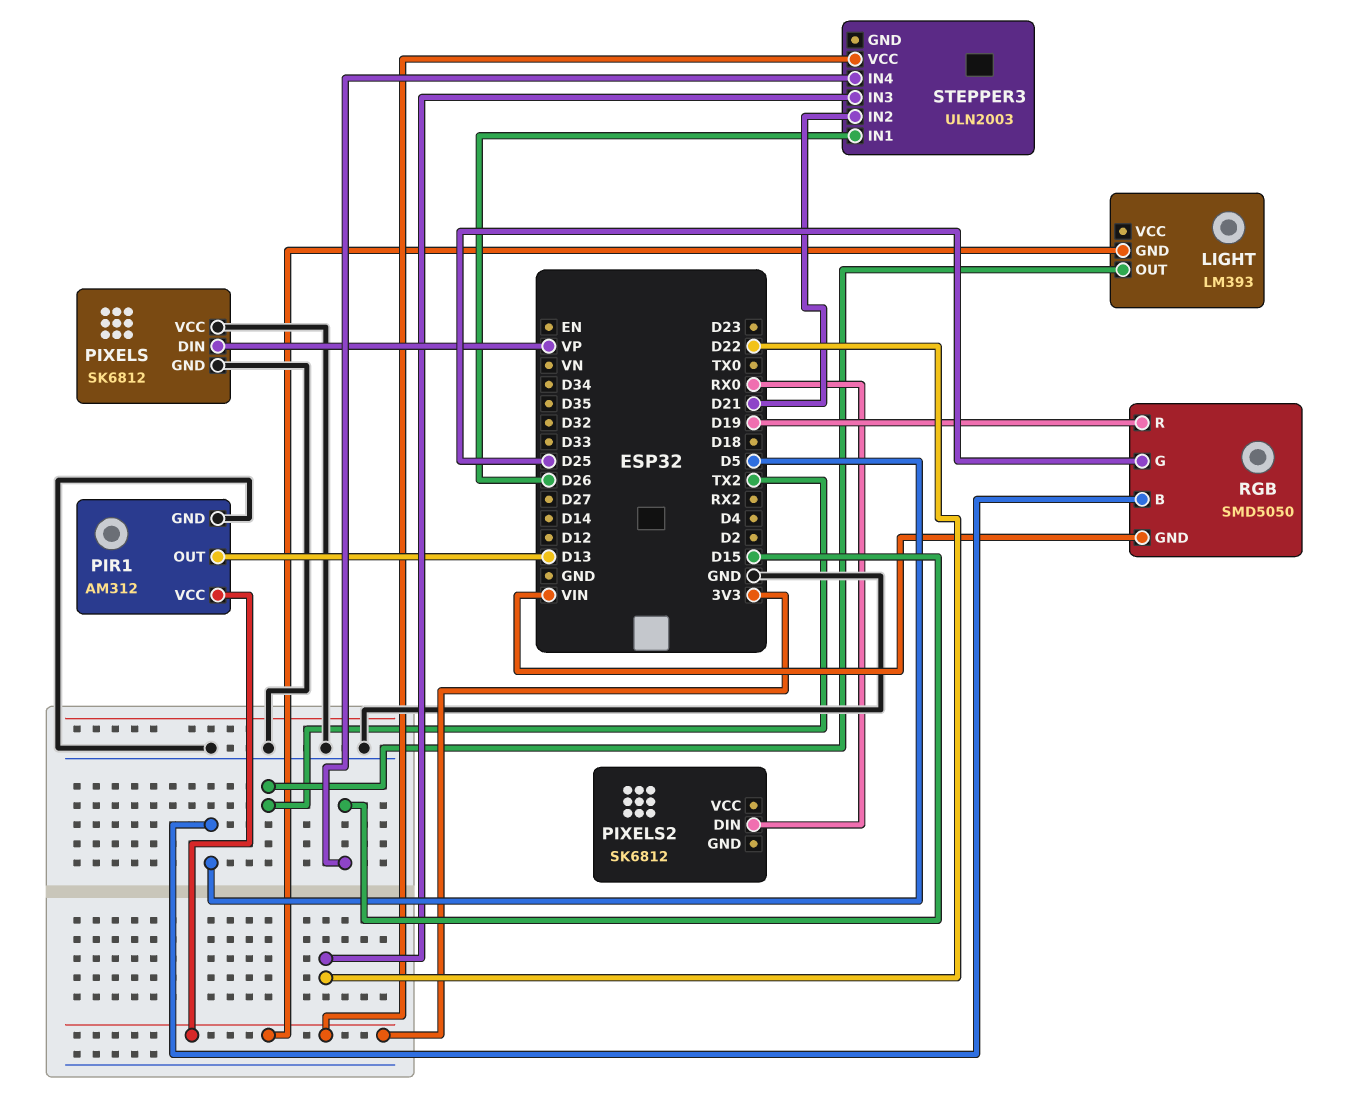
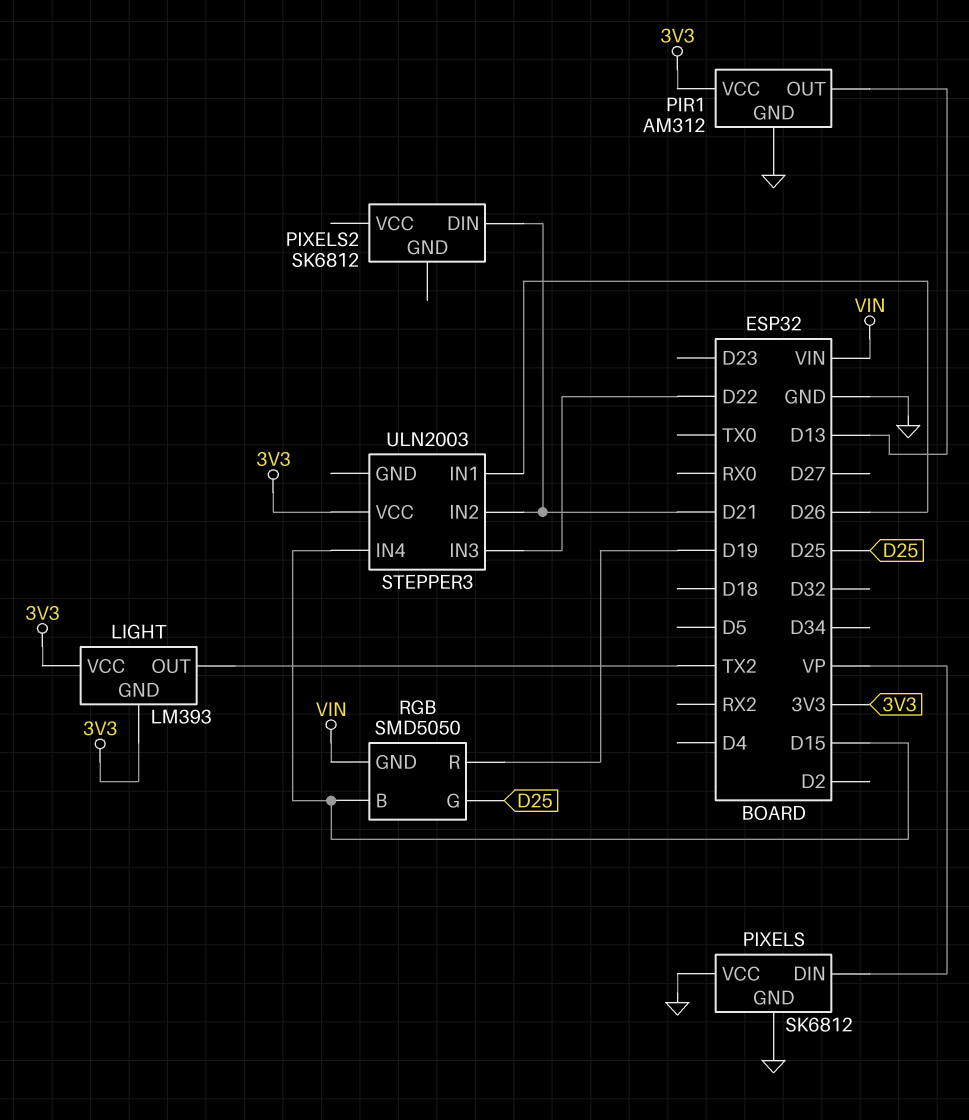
LIGHT pin VCC: none -> 3V3
PIXELS2 pin DIN: RX0 -> D21
RGB pin B: D5 -> D15

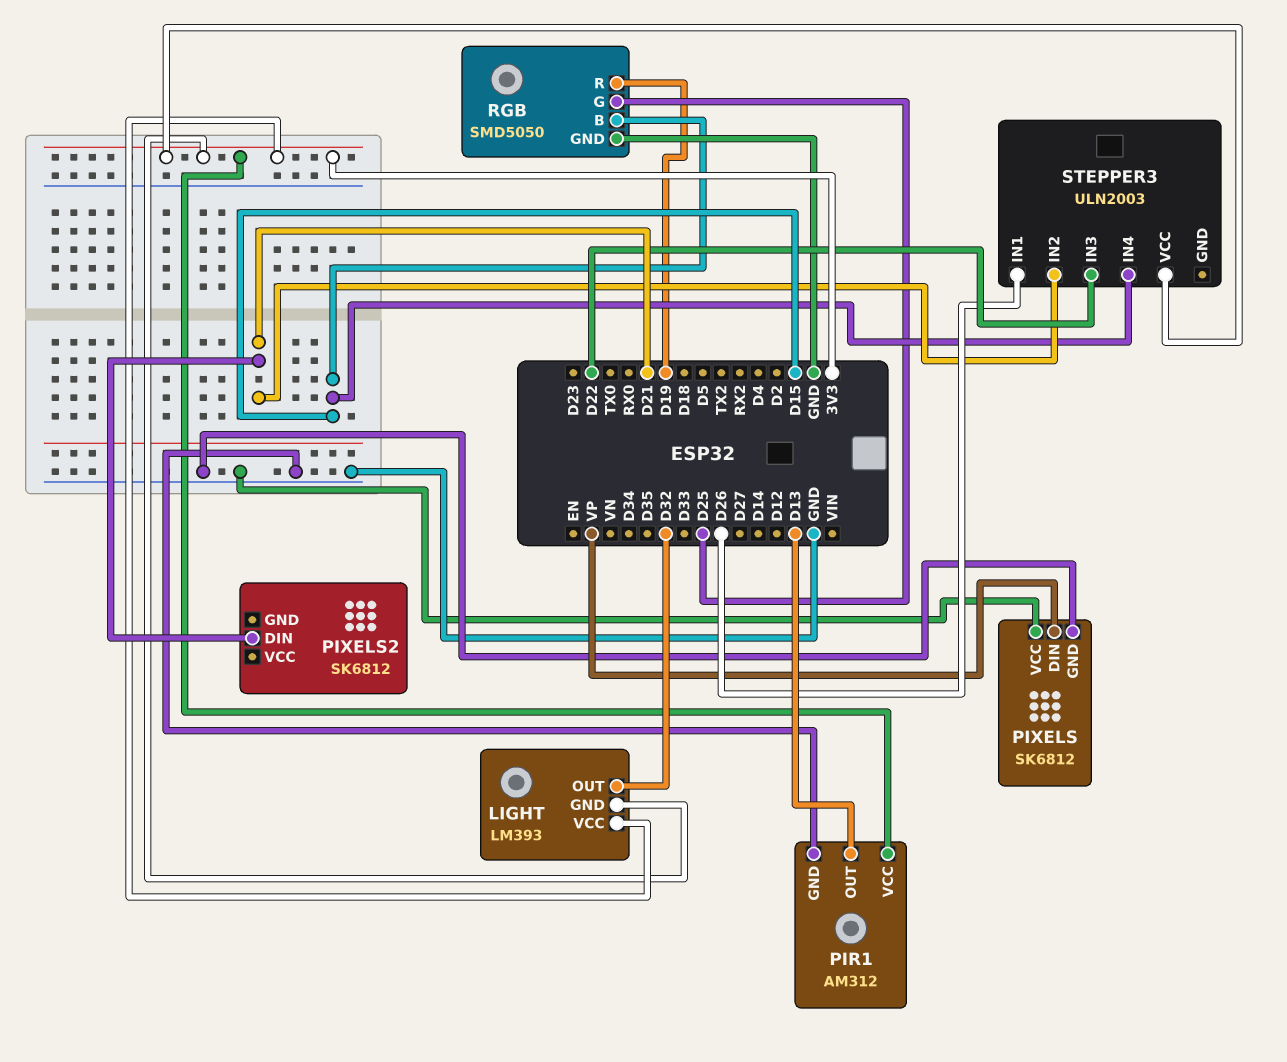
LIGHT pin OUT: TX2 -> D32
RGB pin GND: VIN -> GND

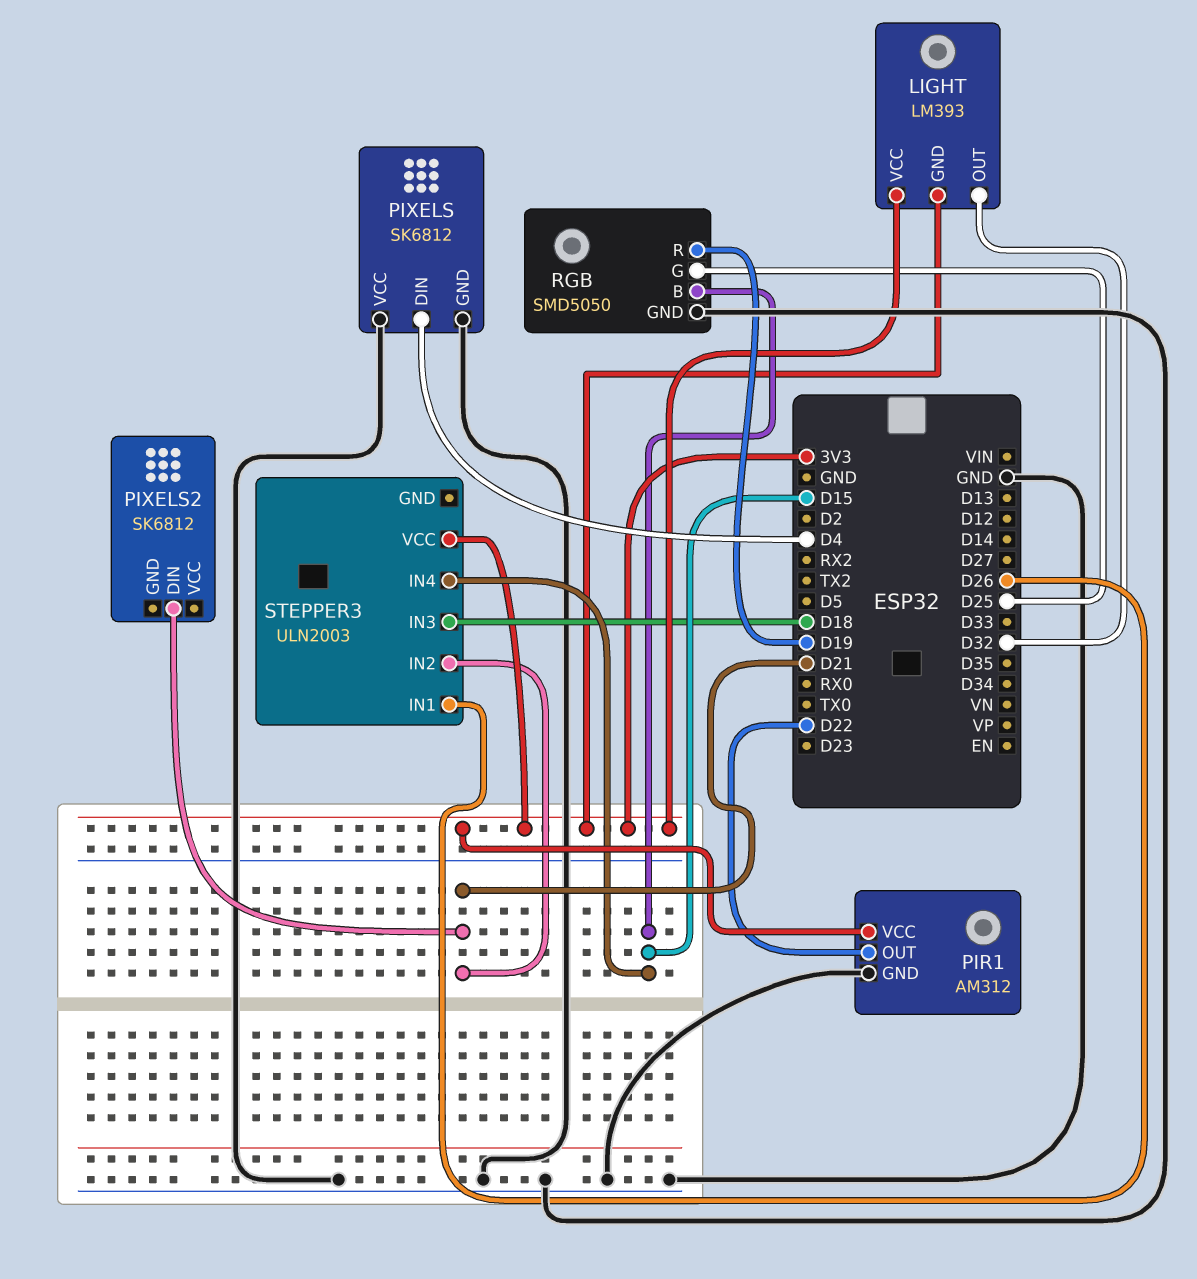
PIR1 pin OUT: D13 -> D22
PIXELS pin DIN: VP -> D4
STEPPER3 pin IN3: D22 -> D18

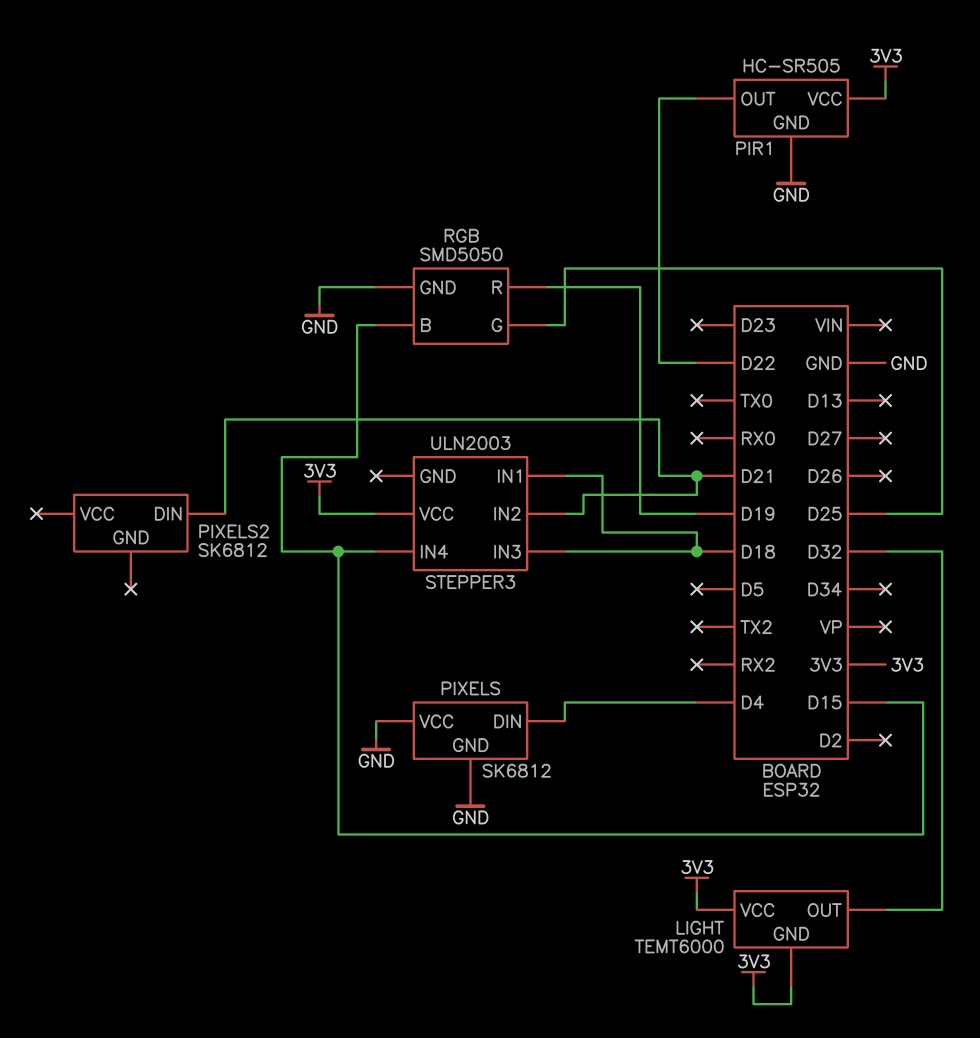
LIGHT: LM393 -> TEMT6000
PIR1: AM312 -> HC-SR505
STEPPER3 pin IN1: D26 -> D18

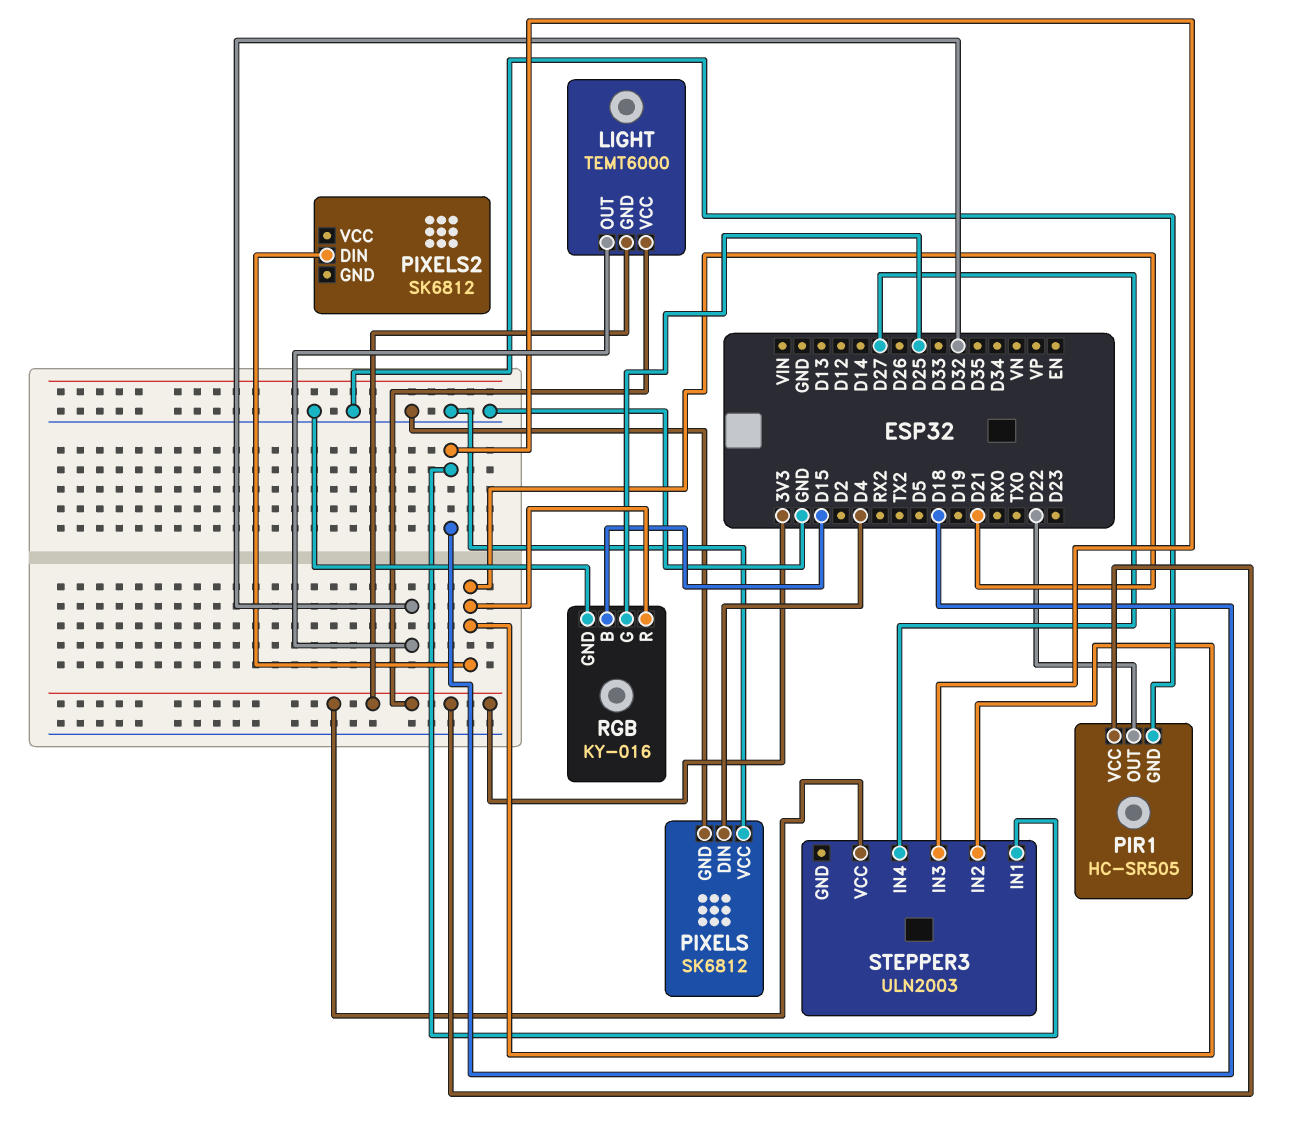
RGB: SMD5050 -> KY-016
RGB pin R: D19 -> D21
STEPPER3 pin IN4: D15 -> D27

